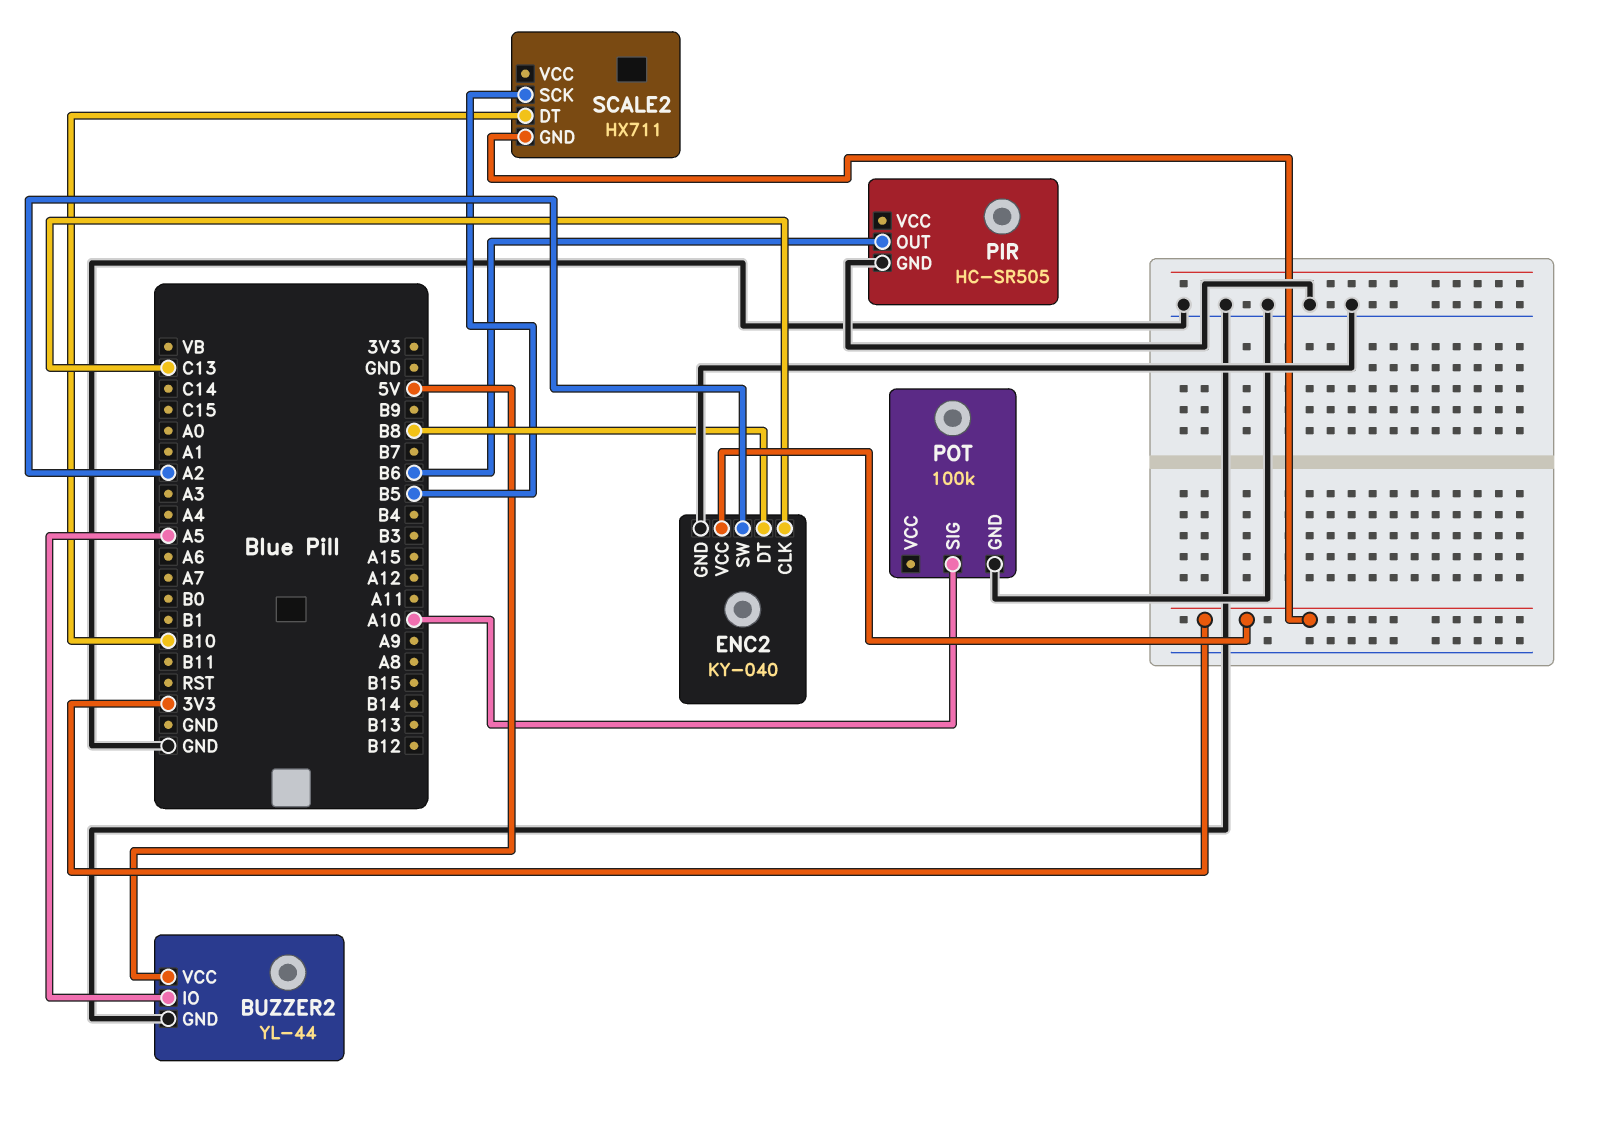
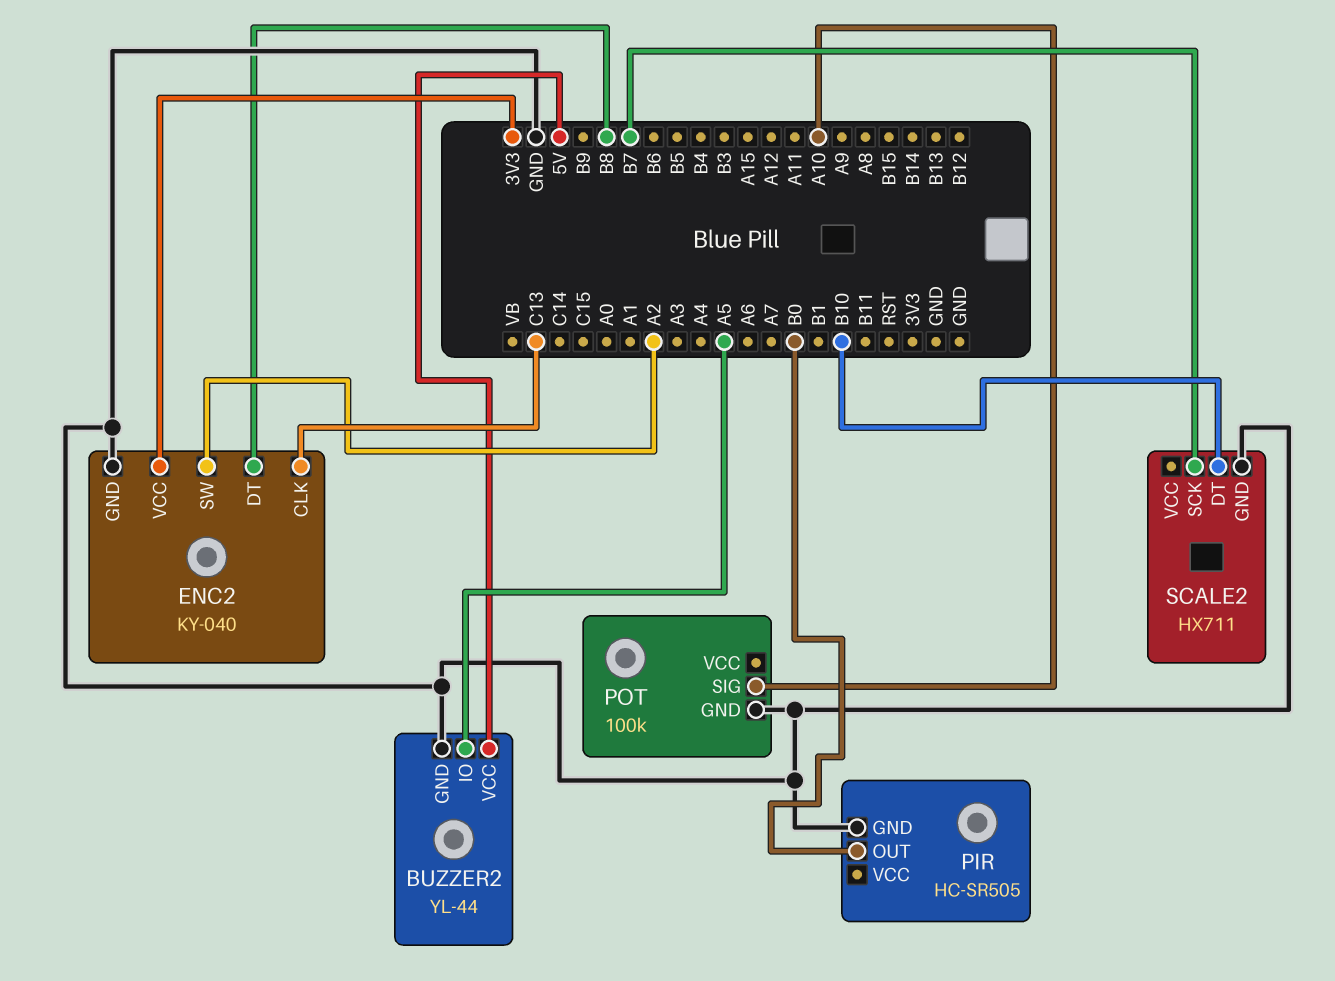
PIR pin OUT: B6 -> B0
SCALE2 pin GND: 3V3 -> GND
SCALE2 pin SCK: B5 -> B7

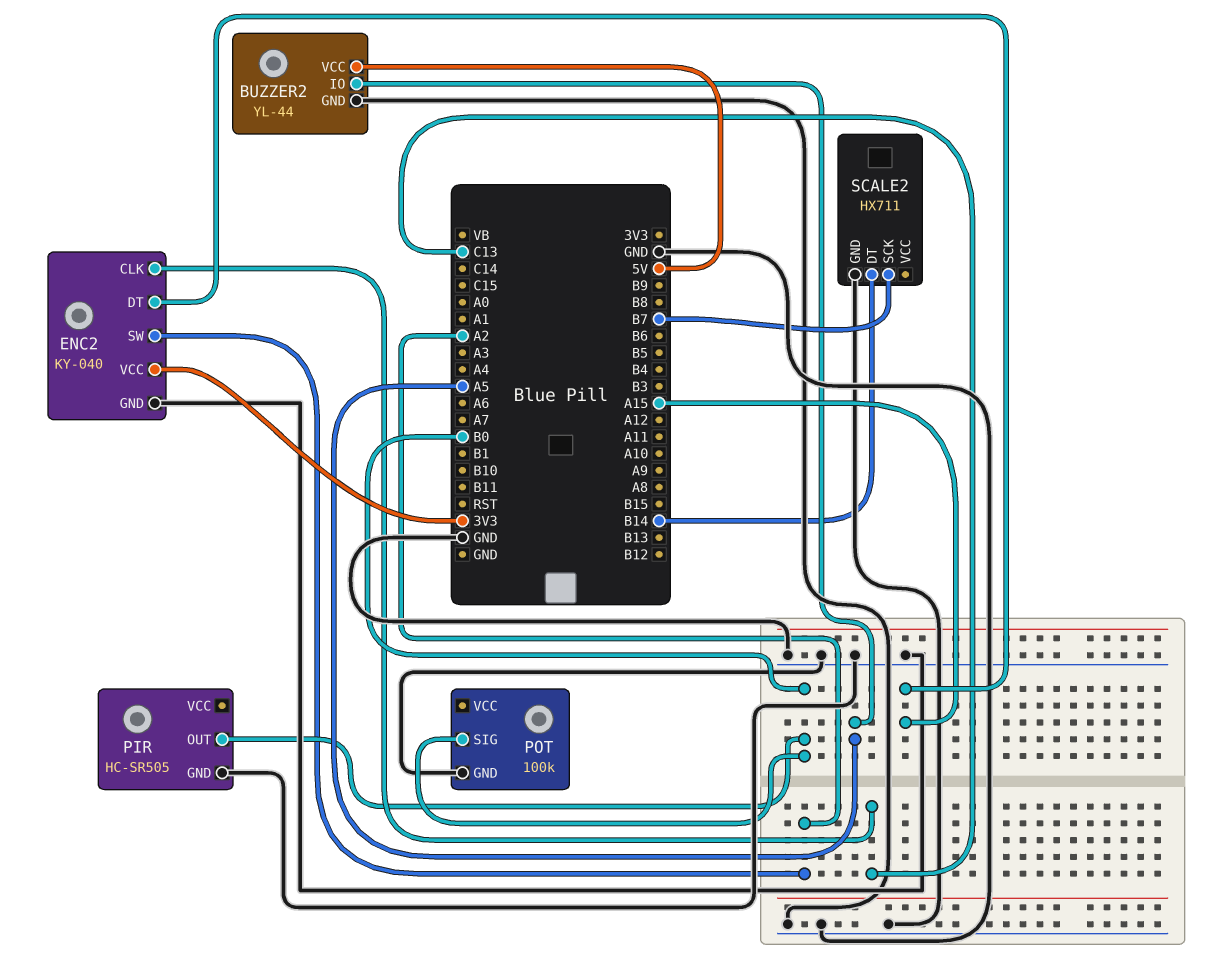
ENC2 pin DT: B8 -> A15
POT pin SIG: A10 -> B0
SCALE2 pin DT: B10 -> B14

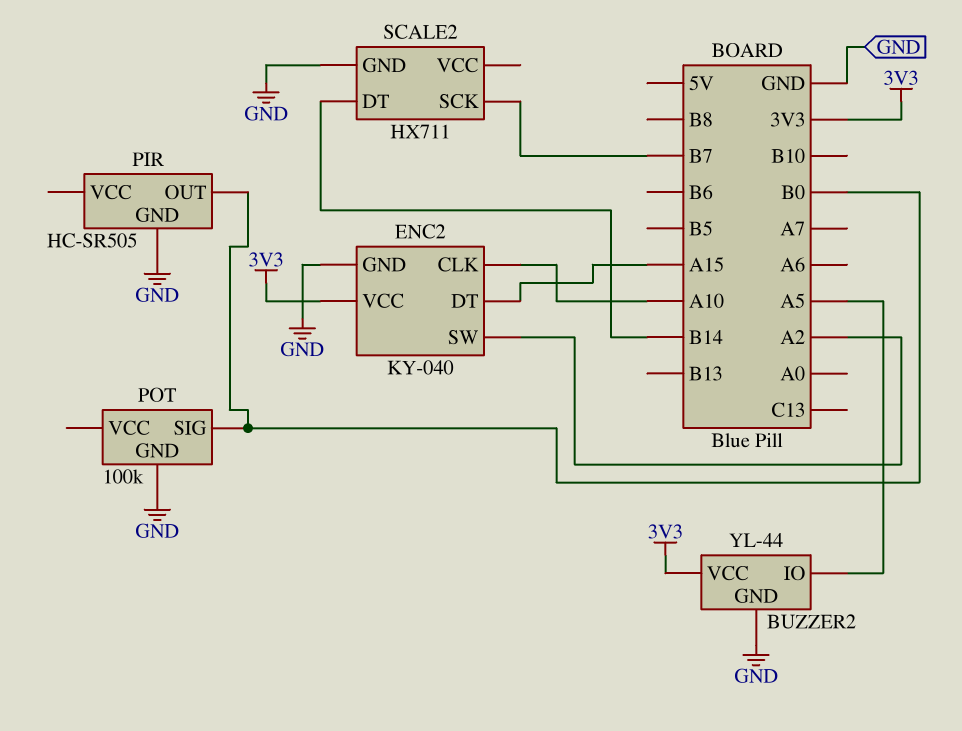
BUZZER2 pin VCC: 5V -> 3V3
ENC2 pin CLK: C13 -> A10

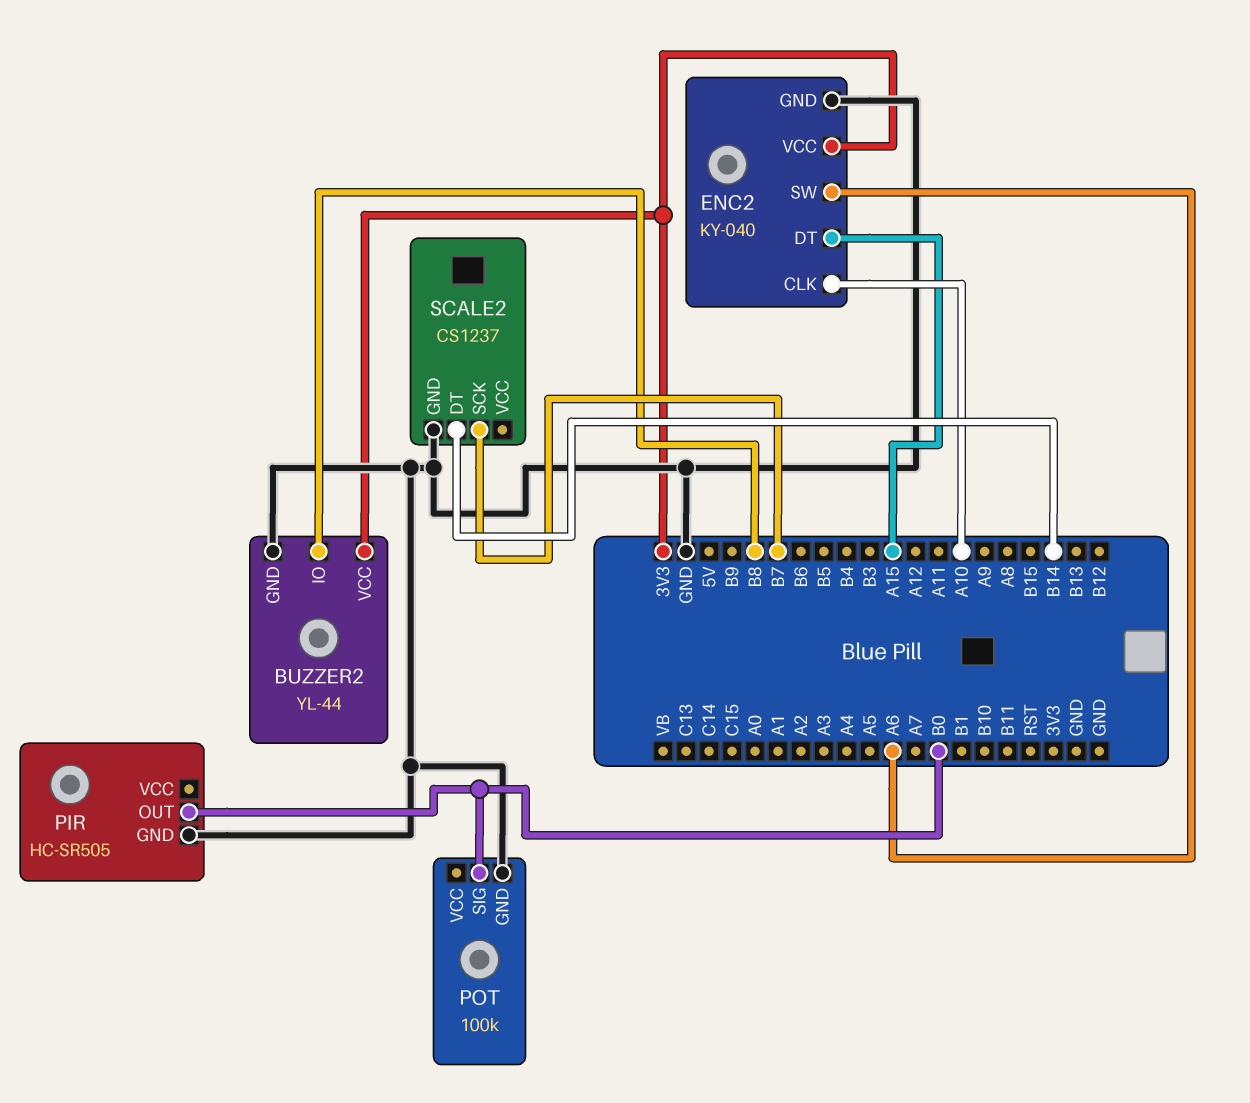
BUZZER2 pin IO: A5 -> B8
ENC2 pin SW: A2 -> A6
SCALE2: HX711 -> CS1237

